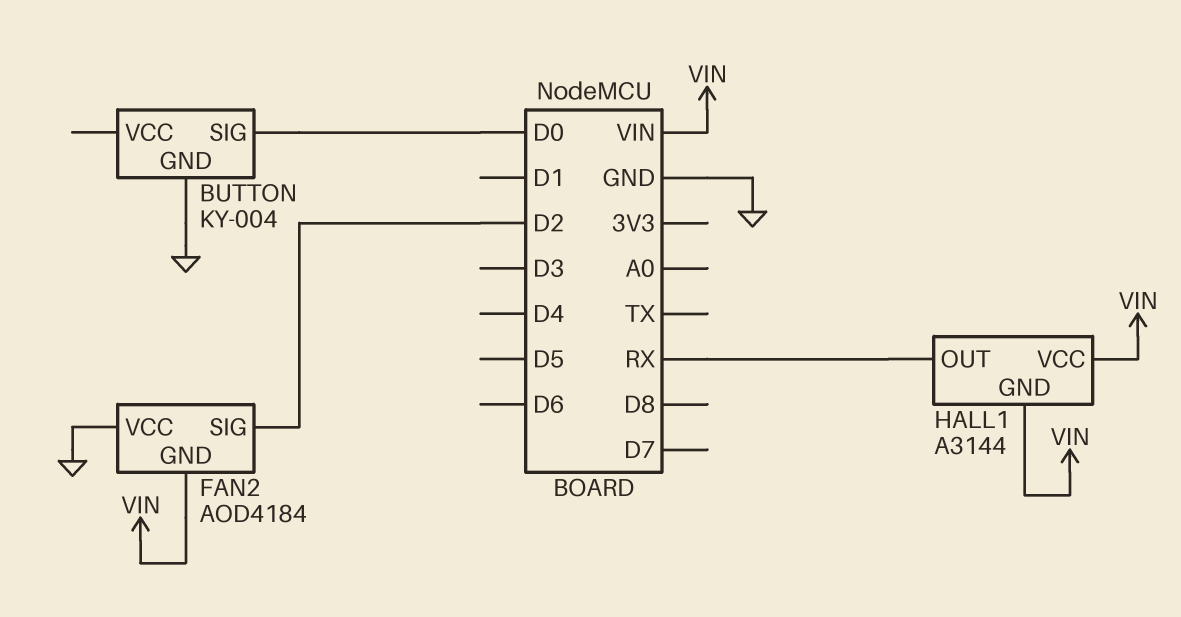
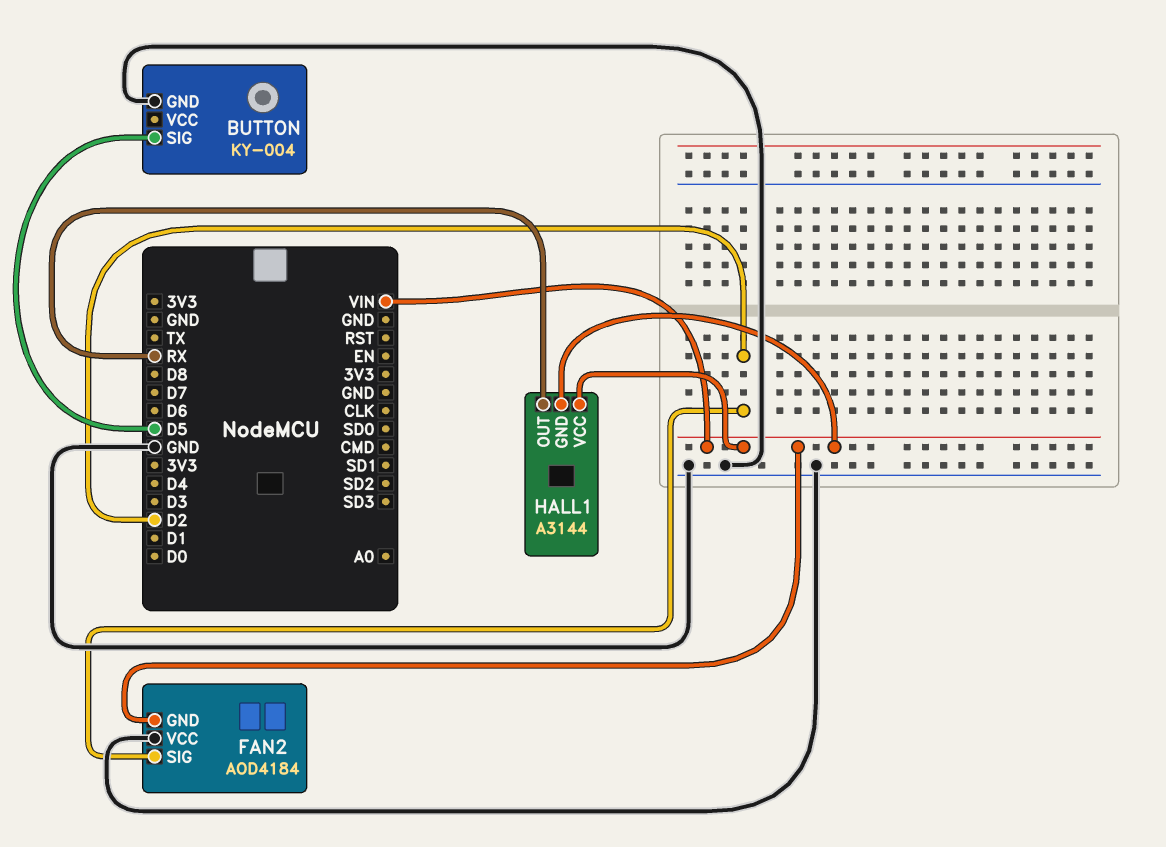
BUTTON pin SIG: D0 -> D5

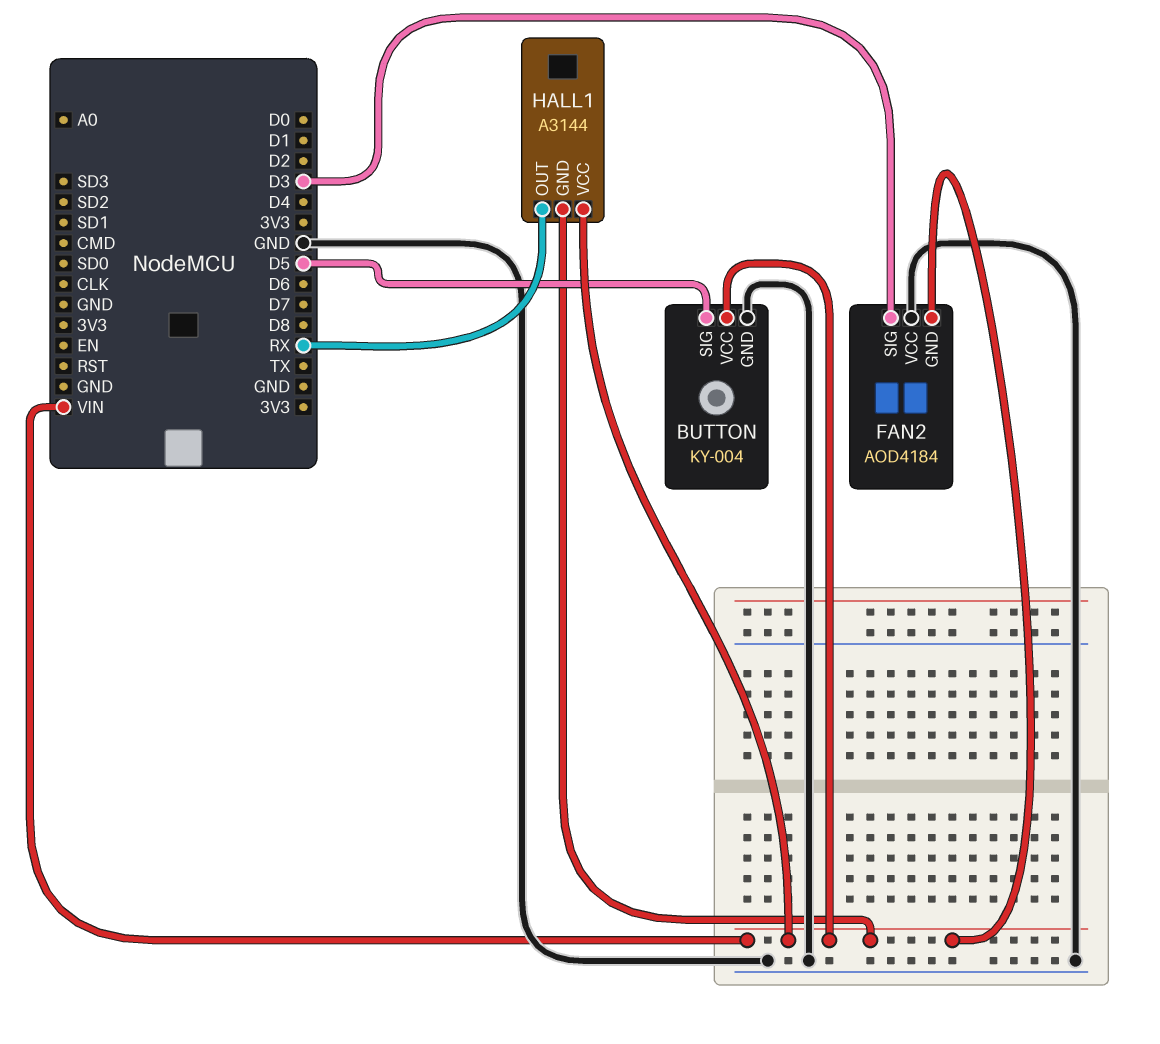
BUTTON pin VCC: none -> VIN
FAN2 pin SIG: D2 -> D3

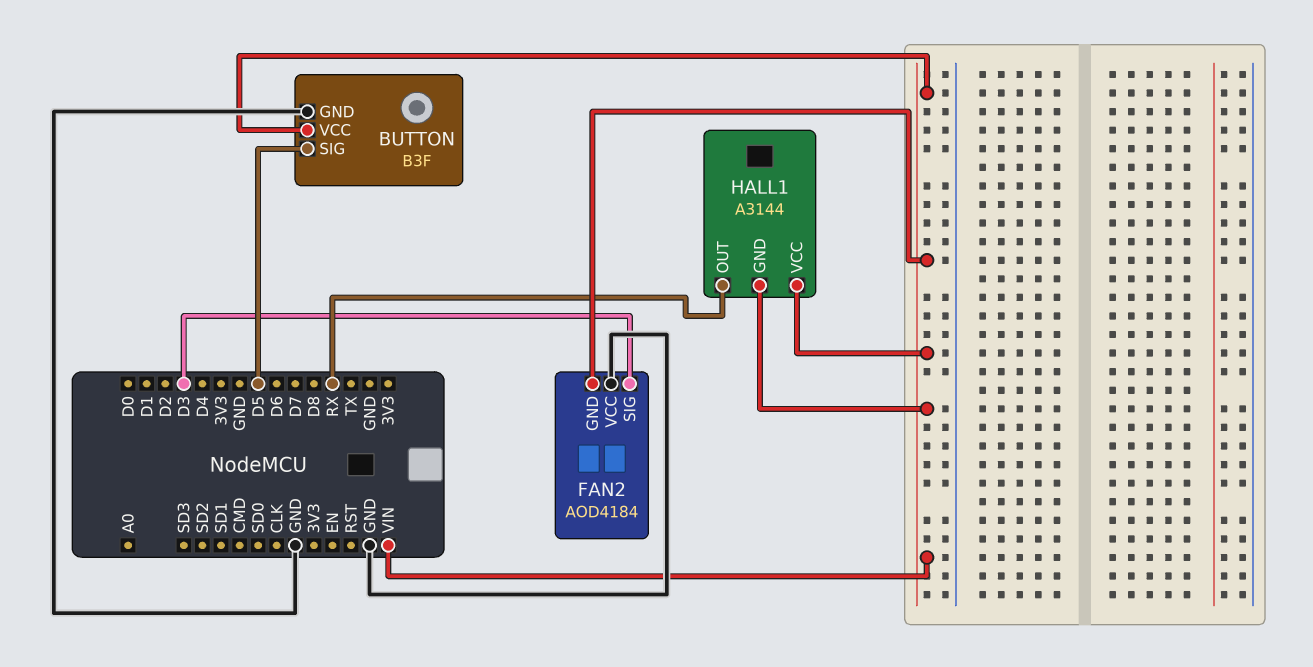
BUTTON: KY-004 -> B3F

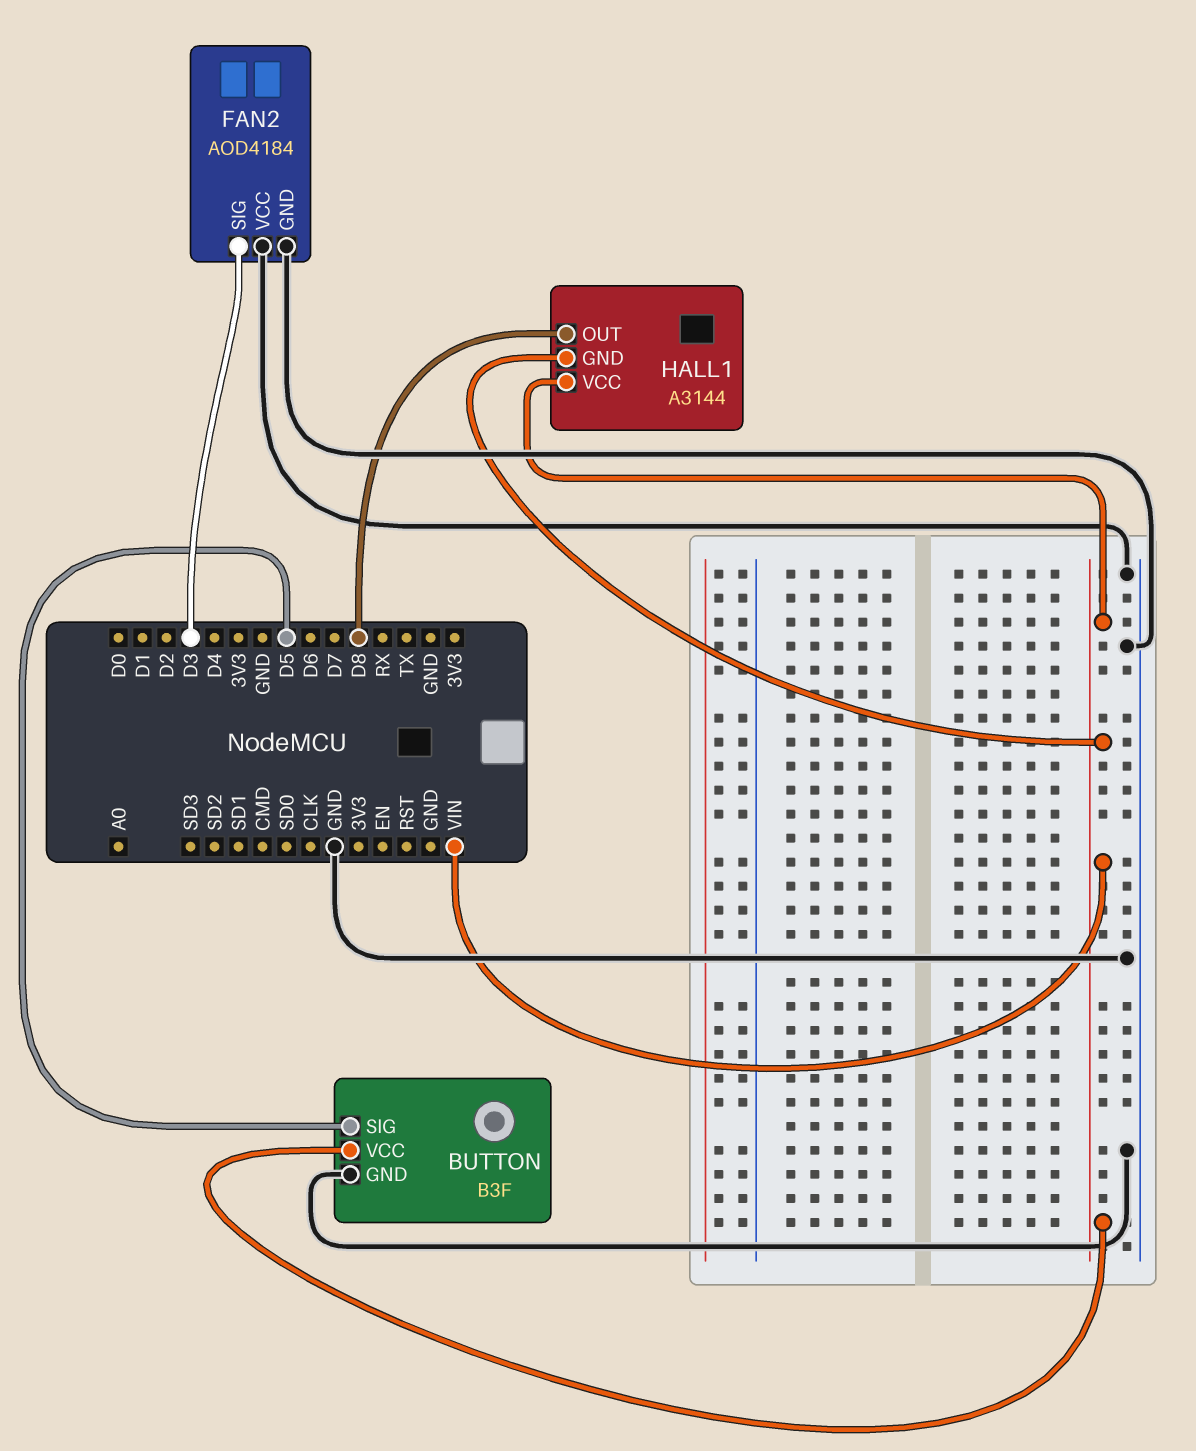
FAN2 pin GND: VIN -> GND
HALL1 pin OUT: RX -> D8

